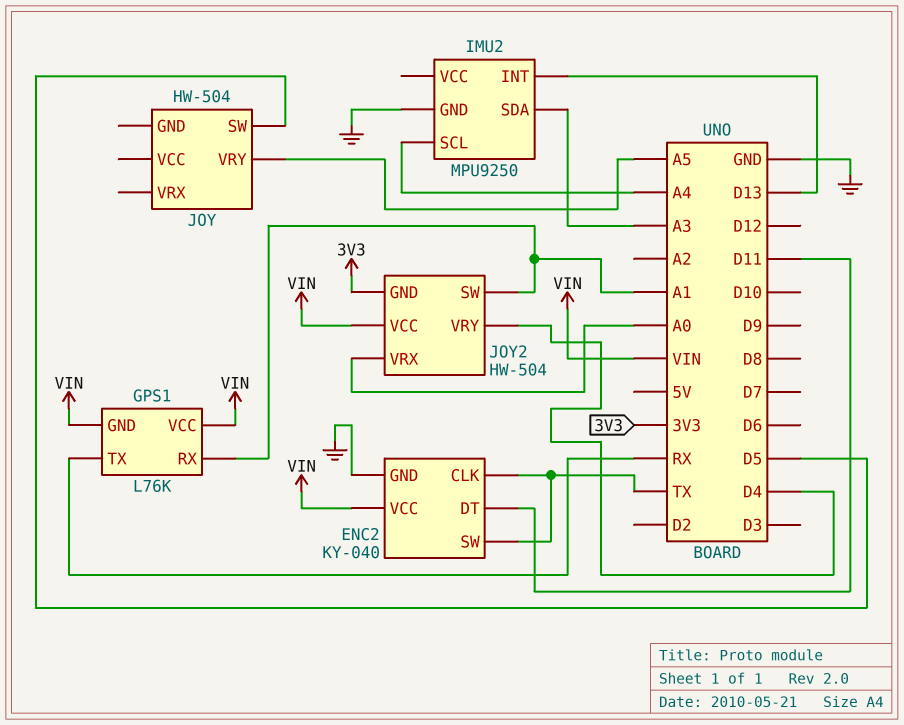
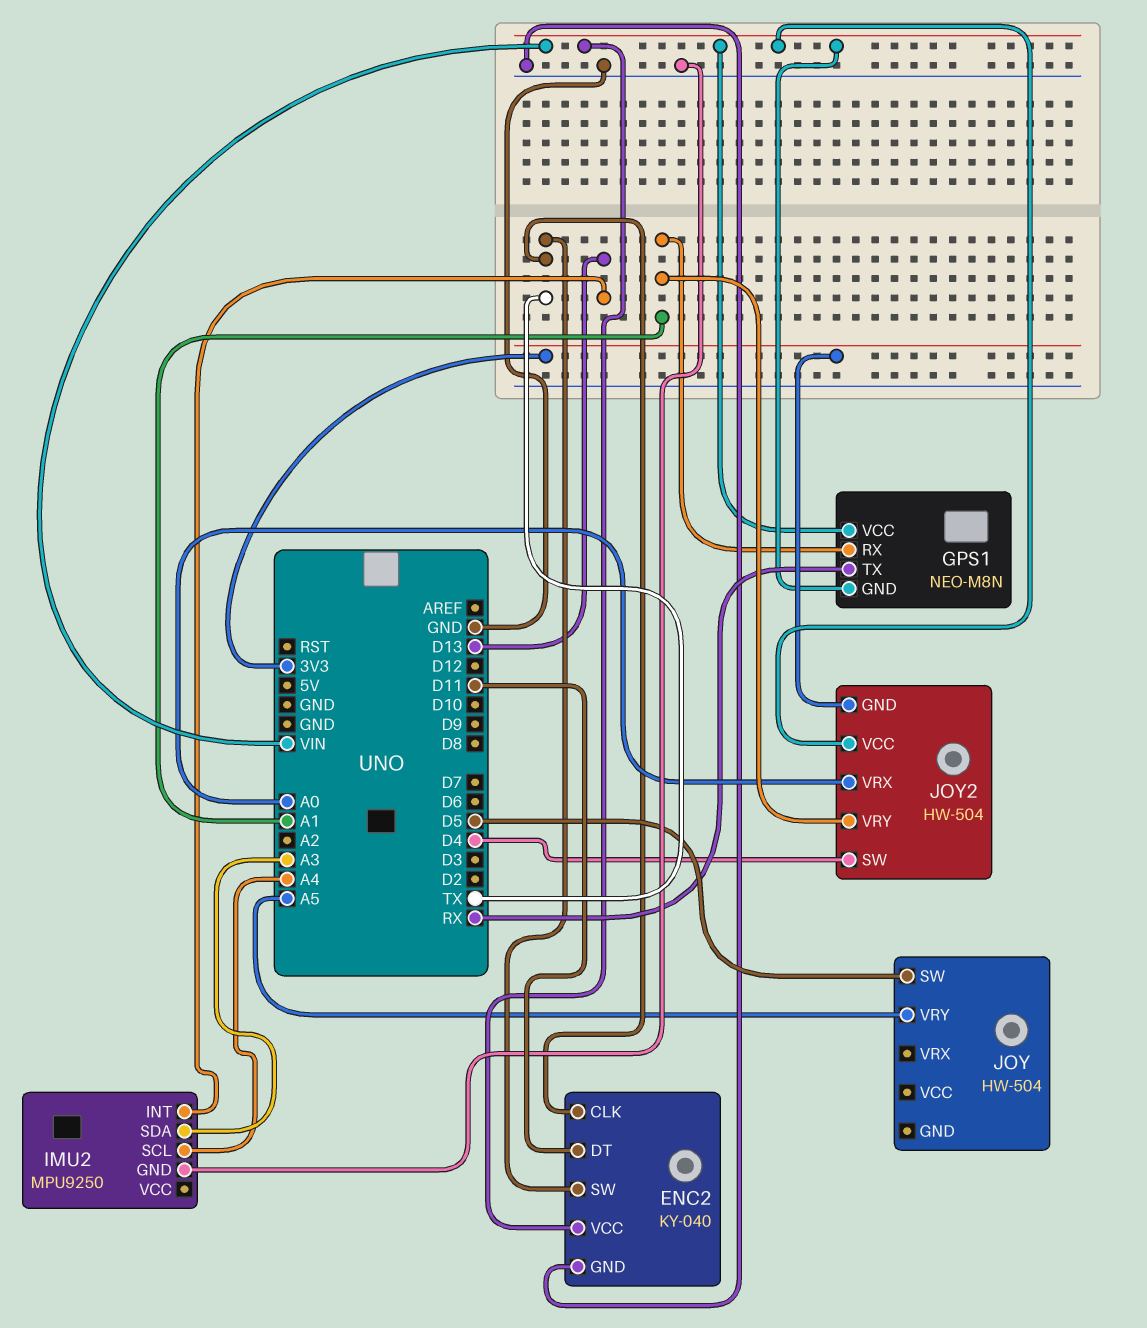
GPS1: L76K -> NEO-M8N
JOY2 pin SW: A1 -> D4
JOY2 pin VRY: D4 -> A1

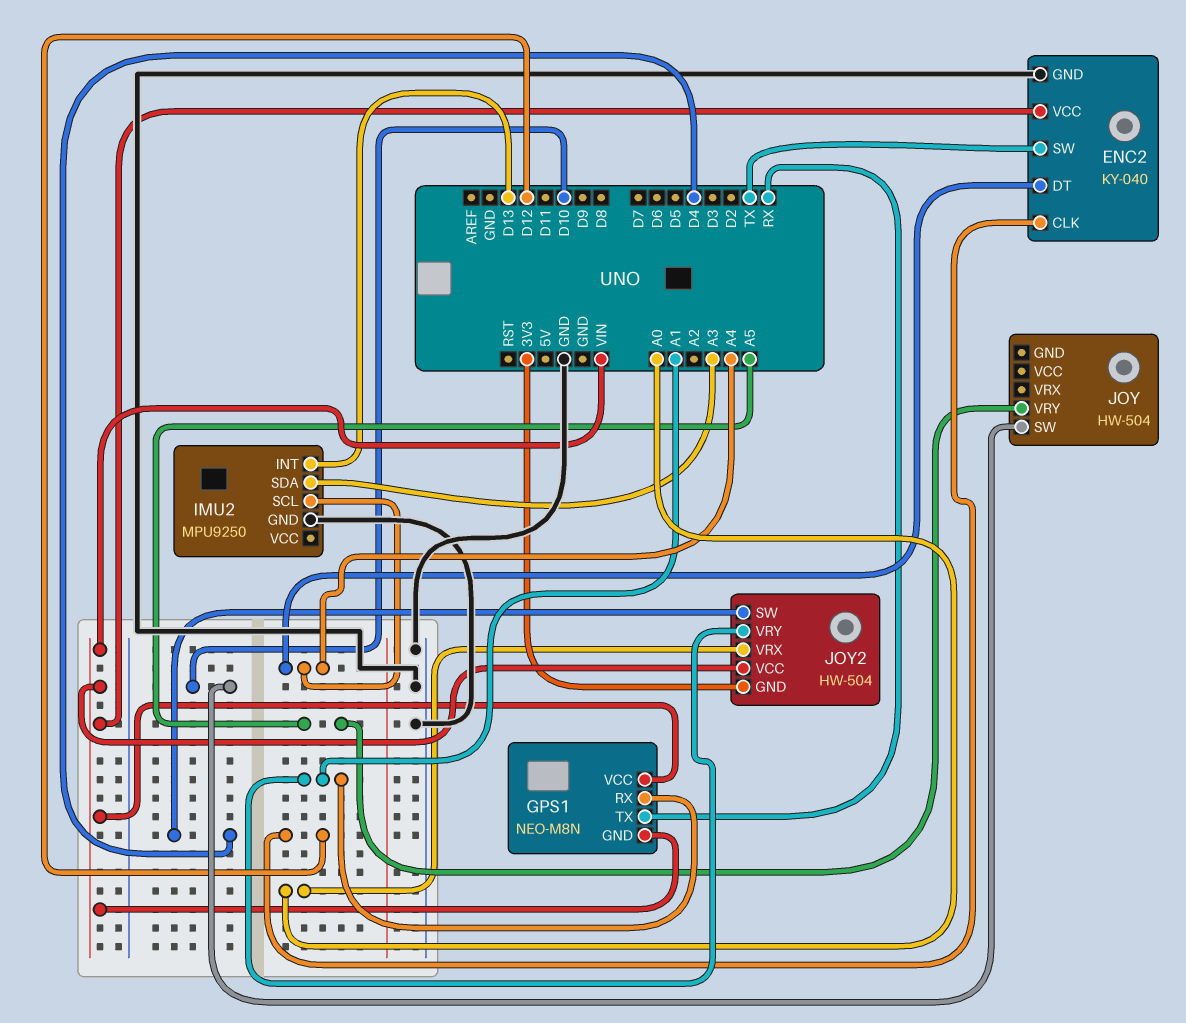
ENC2 pin CLK: TX -> D12
ENC2 pin DT: D11 -> A4
JOY pin SW: D5 -> D10

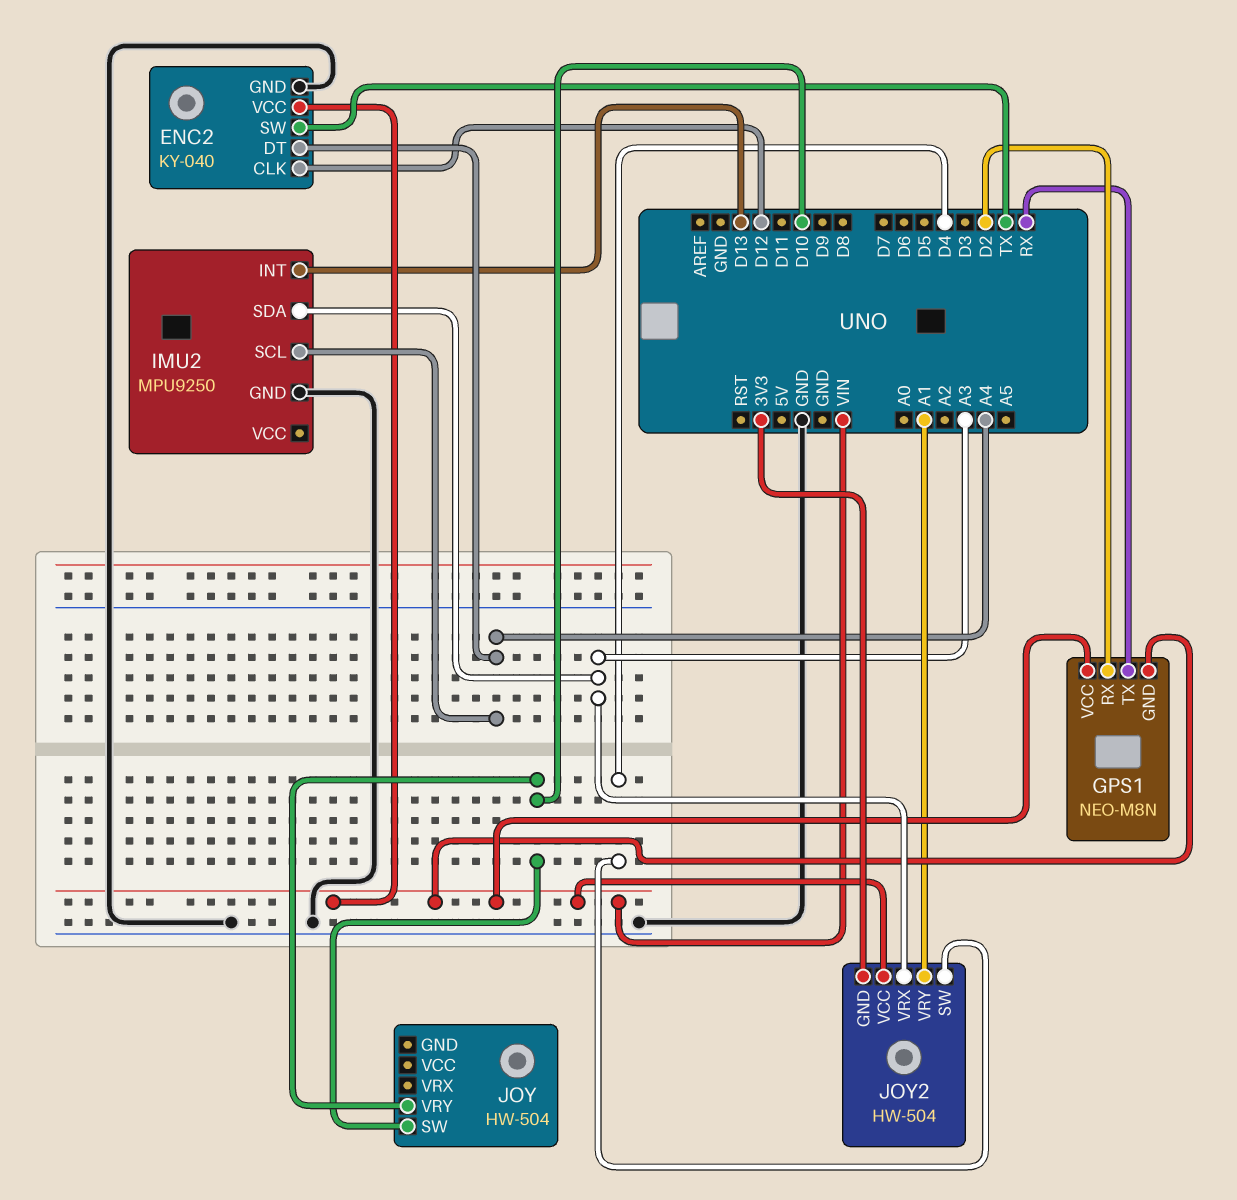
GPS1 pin RX: A1 -> D2
JOY pin VRY: A5 -> D10
JOY2 pin VRX: A0 -> A3

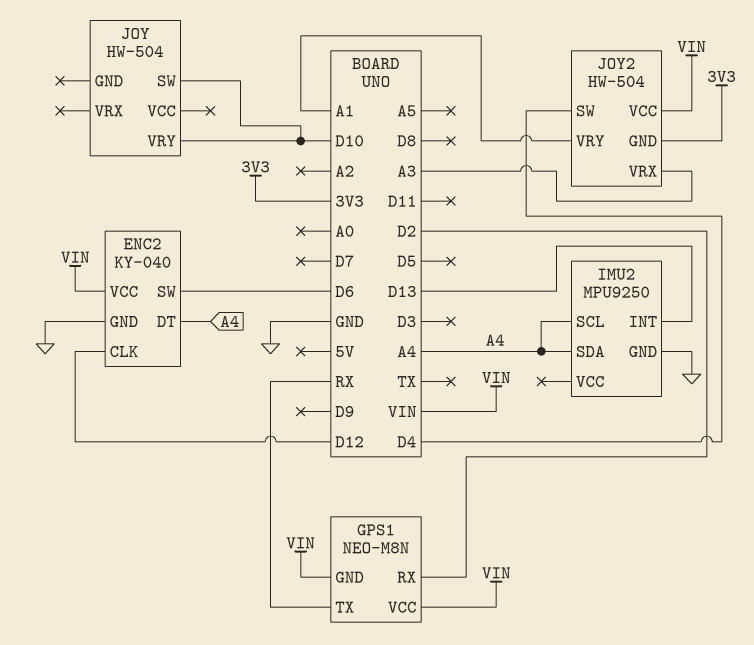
ENC2 pin SW: TX -> D6
IMU2 pin SDA: A3 -> A4

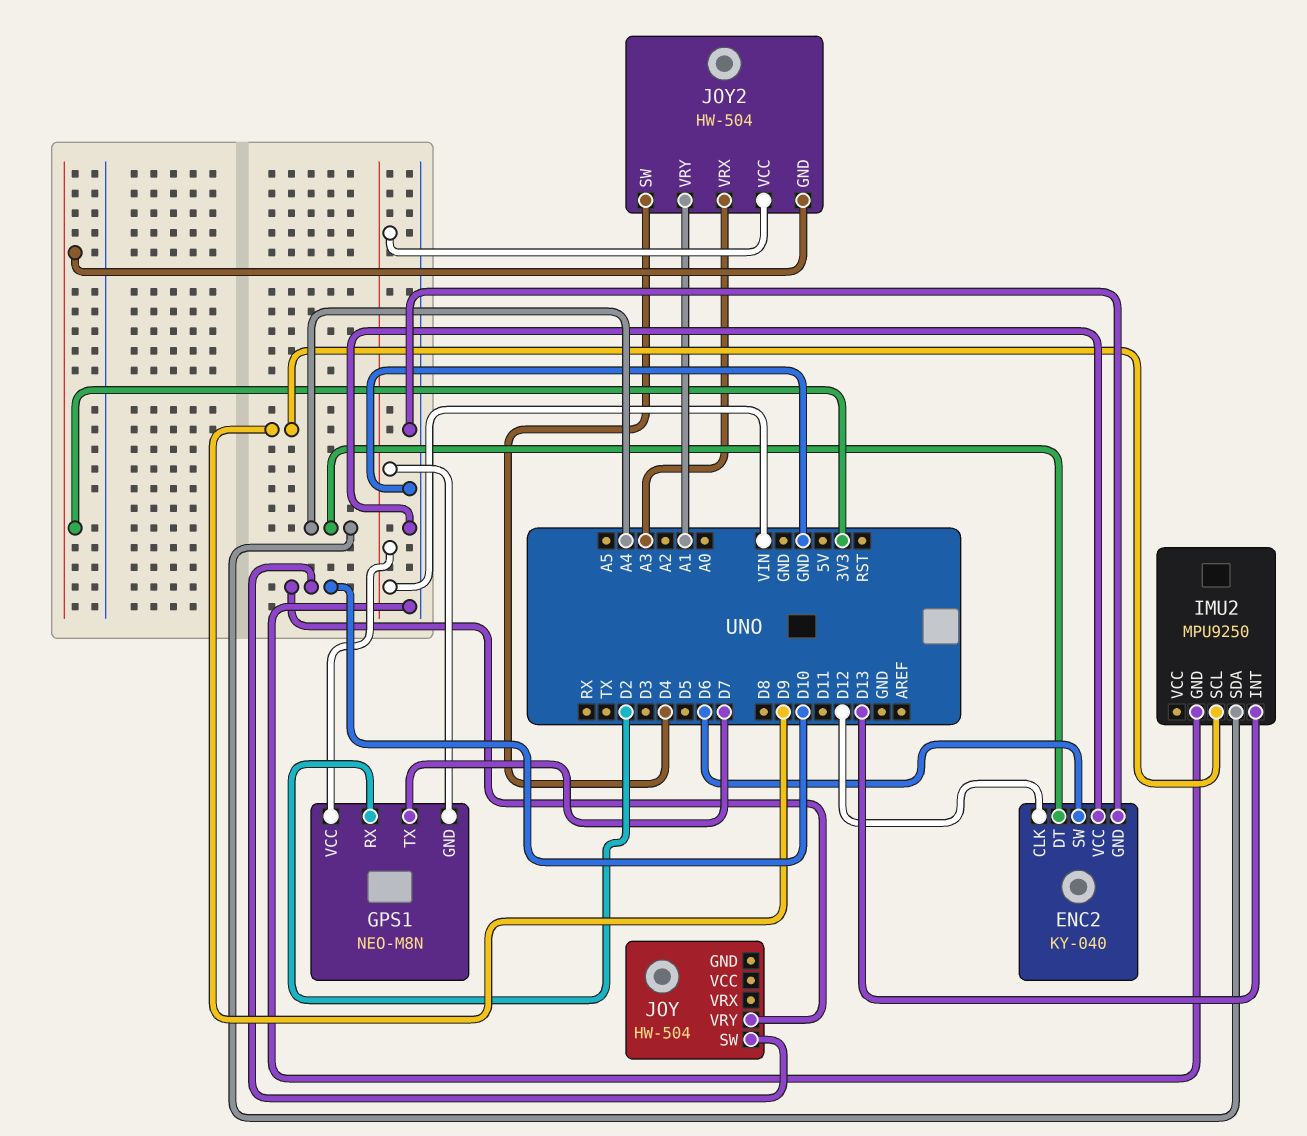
ENC2 pin VCC: VIN -> GND
GPS1 pin TX: RX -> D7
IMU2 pin SCL: A4 -> D9

